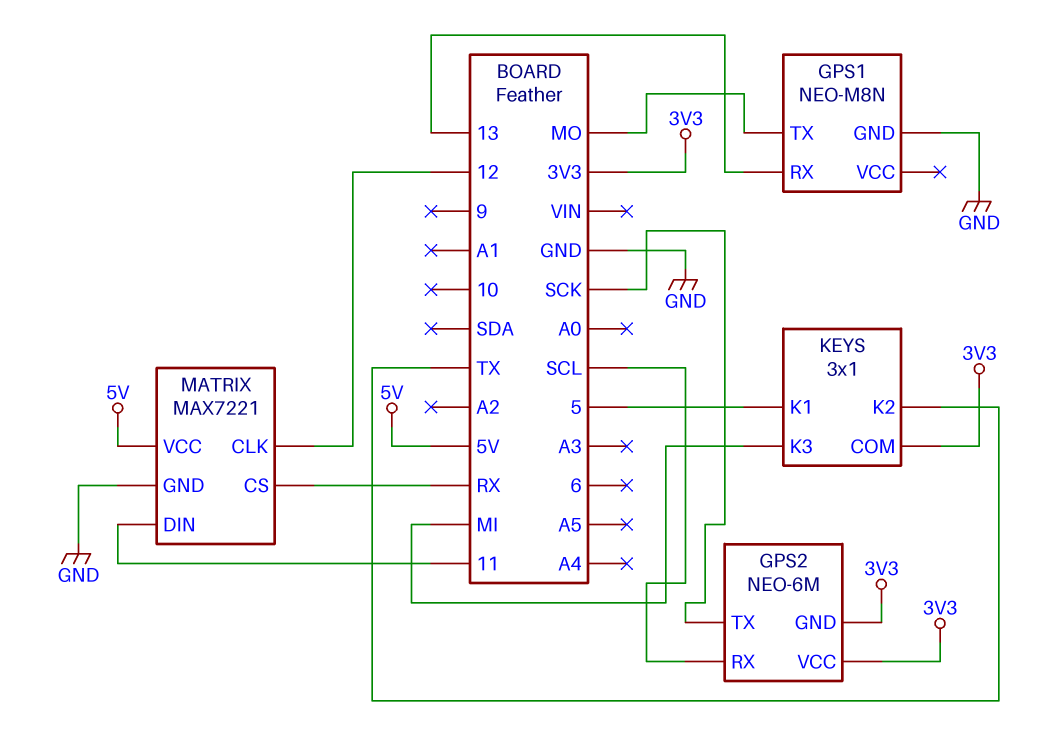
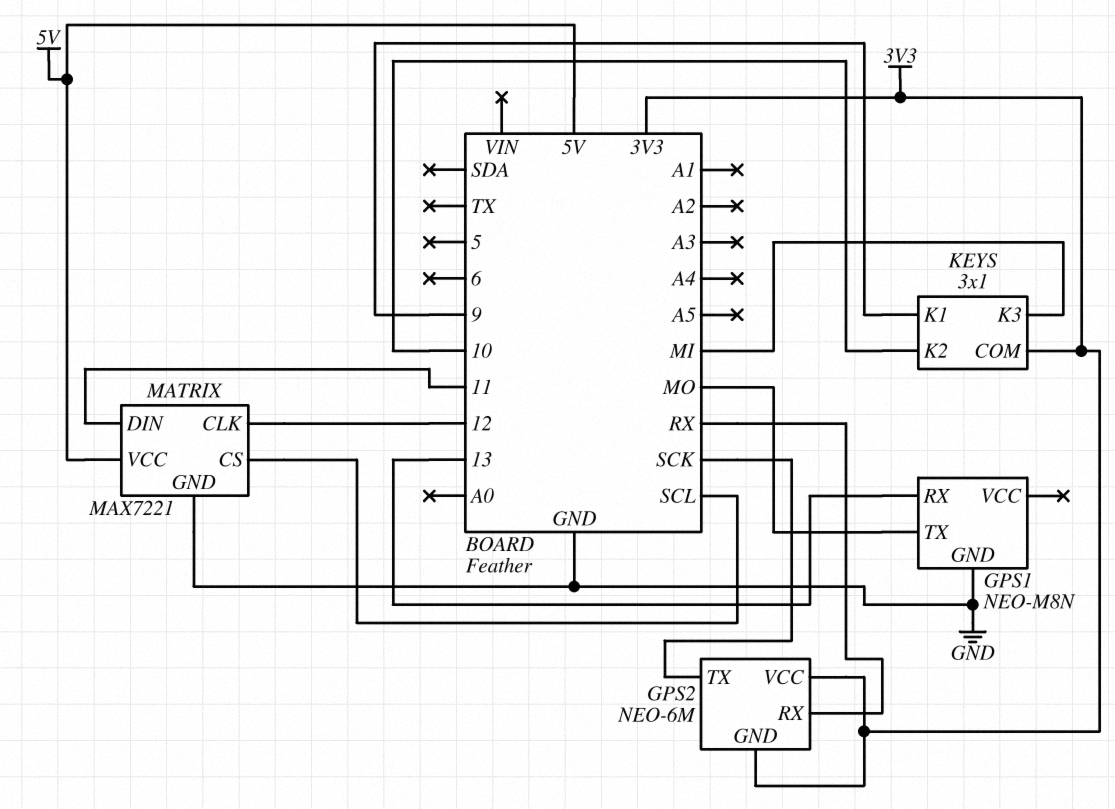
GPS2 pin RX: SCL -> RX
KEYS pin K1: 5 -> 9
KEYS pin K2: TX -> 10
MATRIX pin CS: RX -> SCL

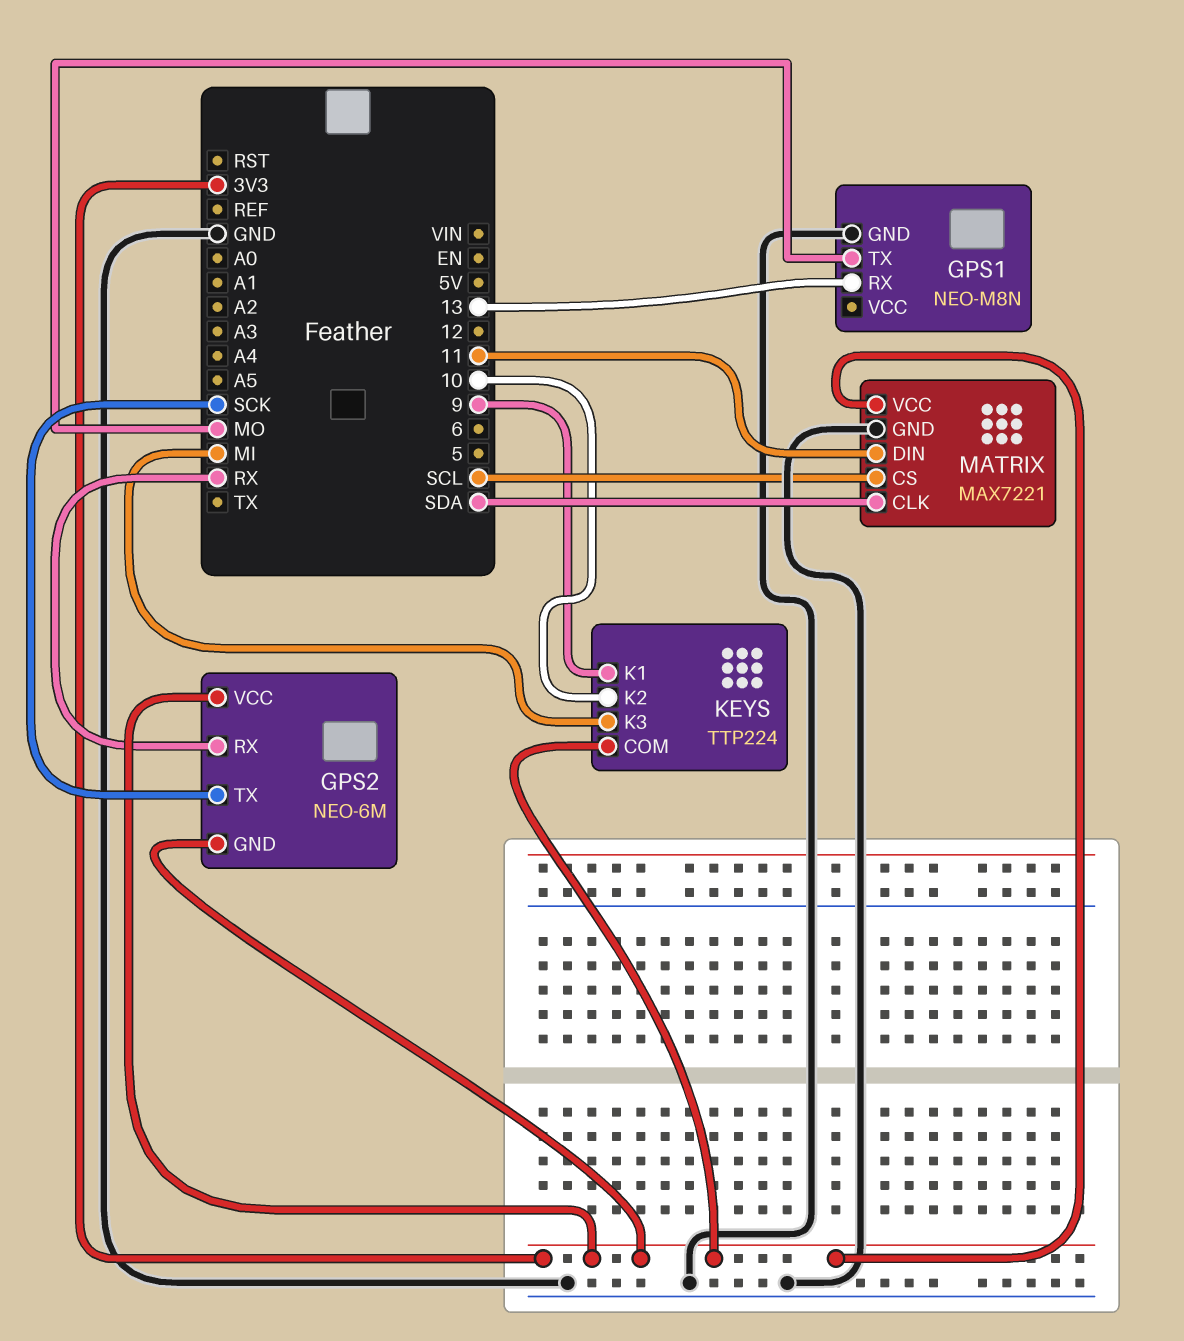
KEYS: 3x1 -> TTP224
MATRIX pin CLK: 12 -> SDA
MATRIX pin VCC: 5V -> 3V3

